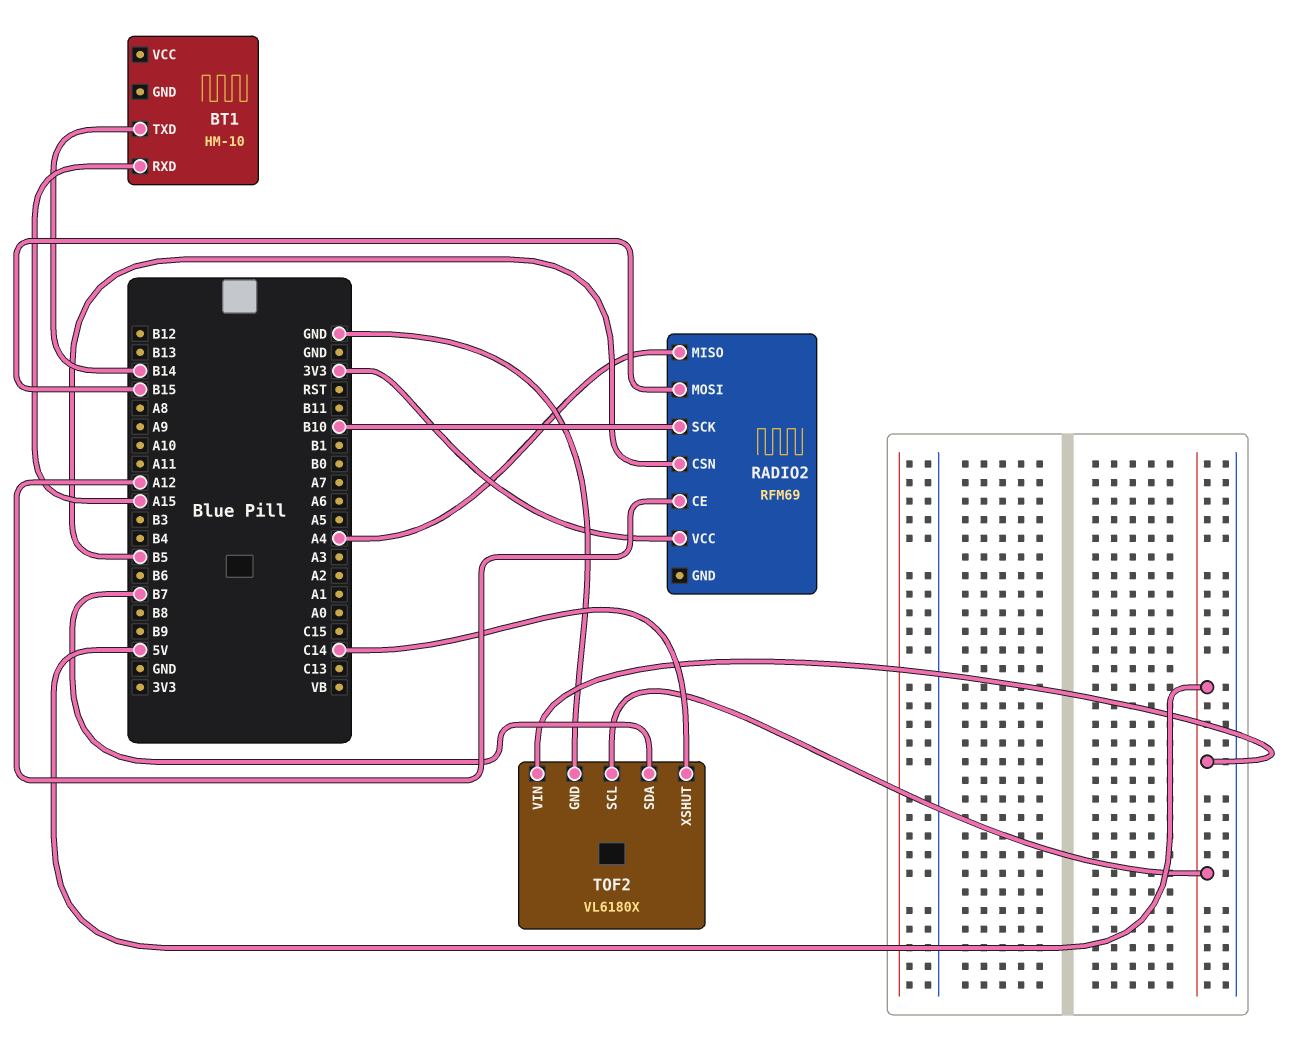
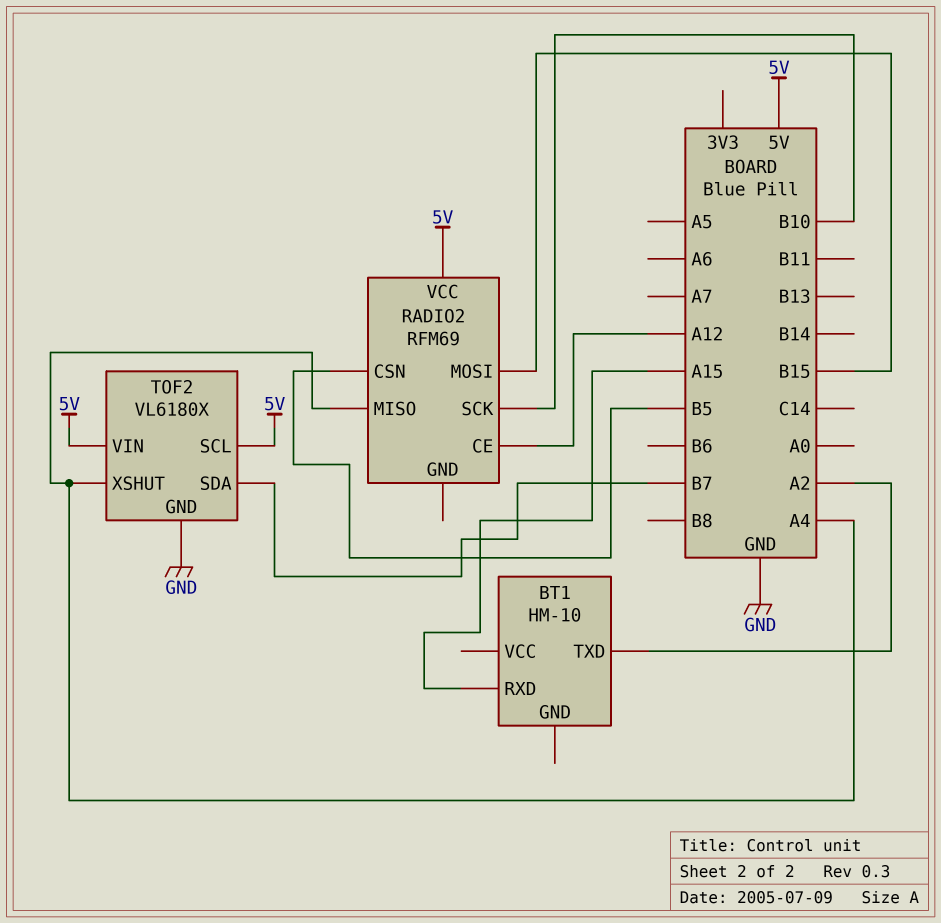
BT1 pin TXD: B14 -> A2
RADIO2 pin VCC: 3V3 -> 5V
TOF2 pin XSHUT: C14 -> A4

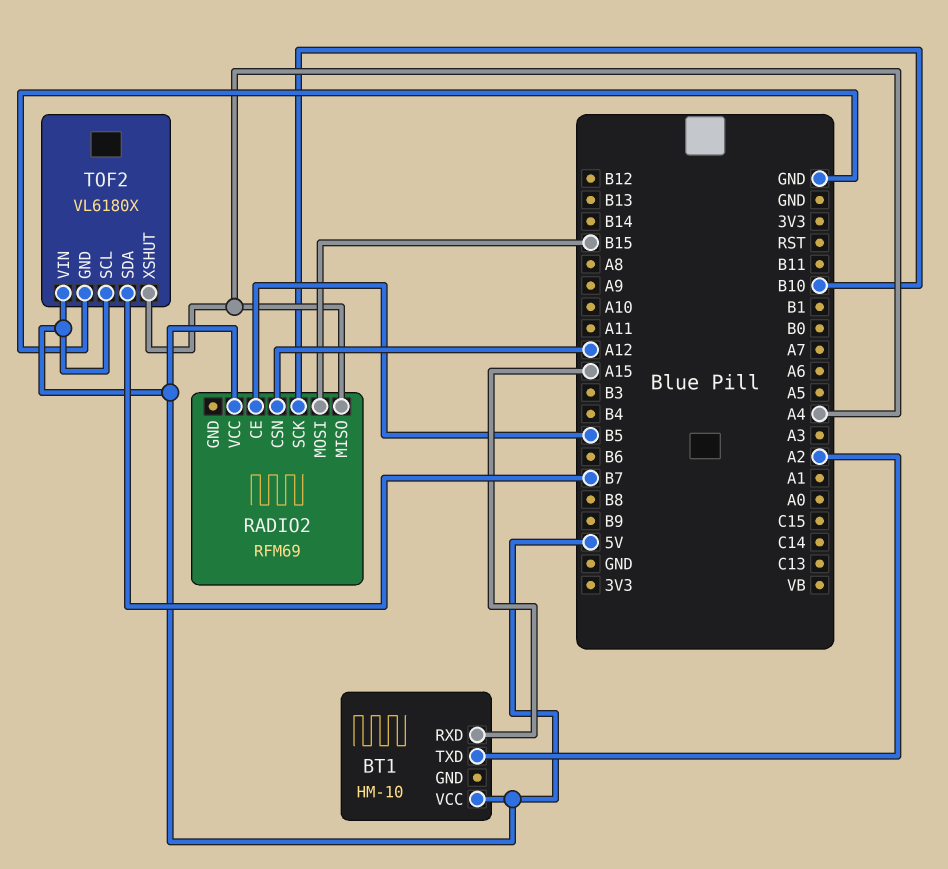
BT1 pin VCC: none -> 5V
RADIO2 pin CE: A12 -> B5
RADIO2 pin CSN: B5 -> A12

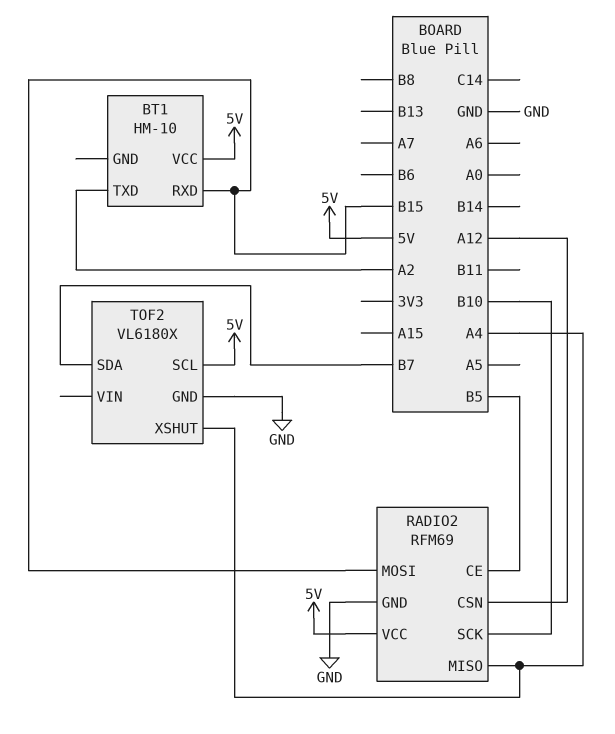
BT1 pin RXD: A15 -> B15
RADIO2 pin GND: none -> GND
TOF2 pin VIN: 5V -> none

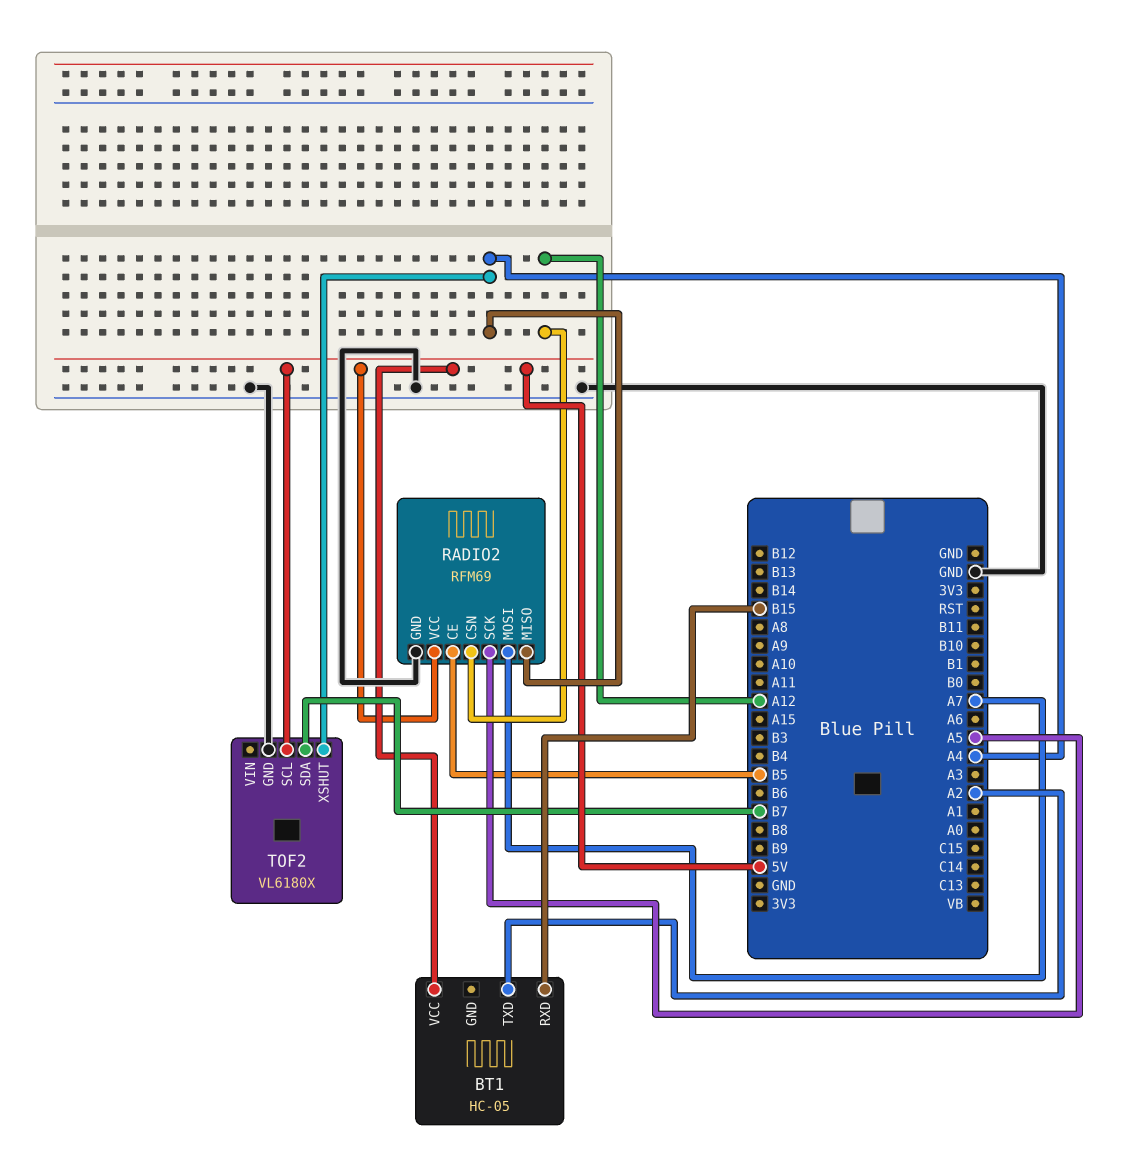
BT1: HM-10 -> HC-05
RADIO2 pin MOSI: B15 -> A7
RADIO2 pin SCK: B10 -> A5

